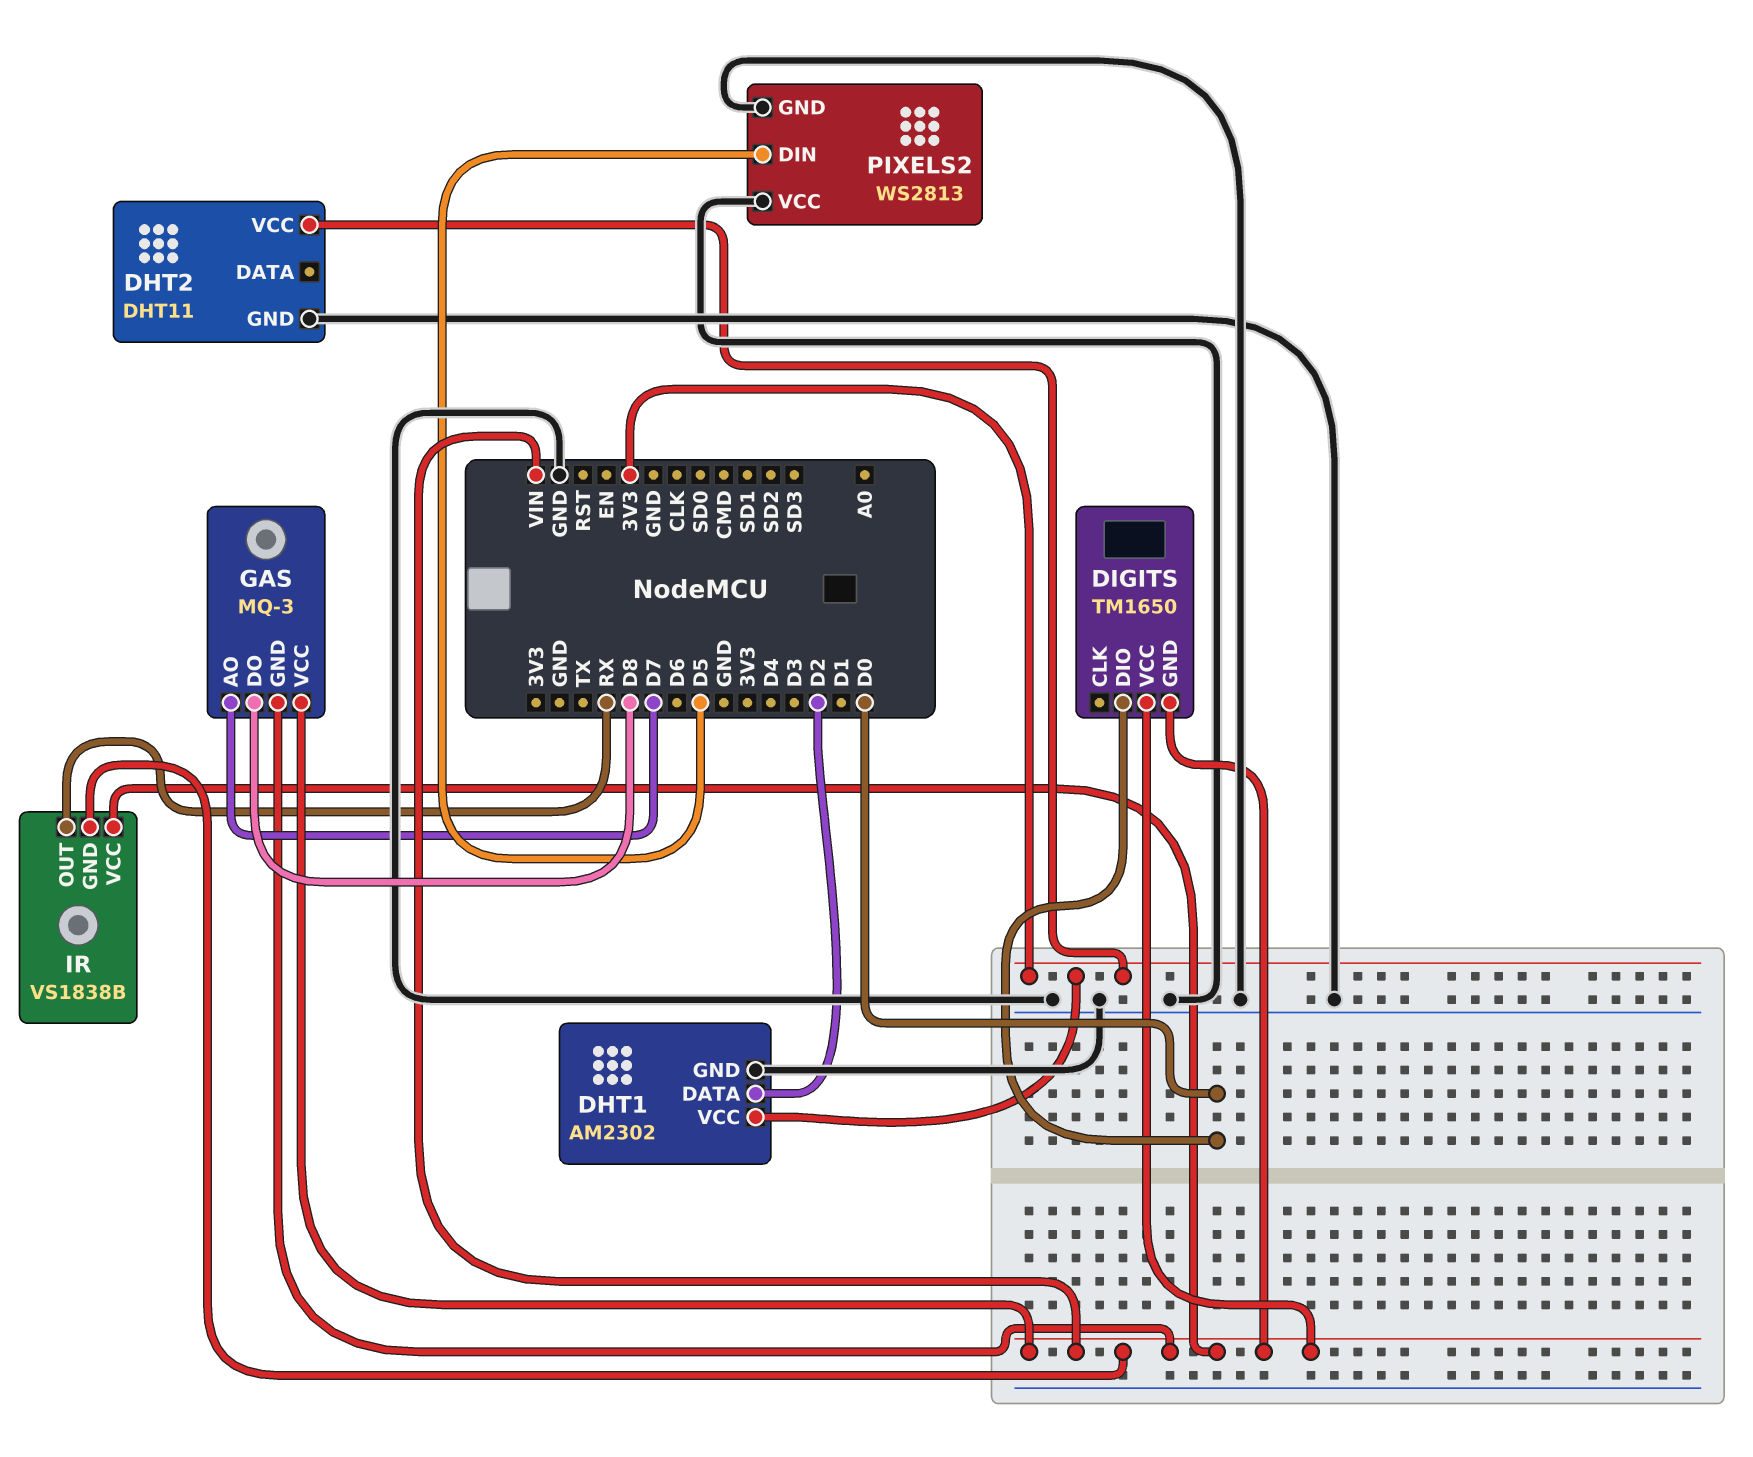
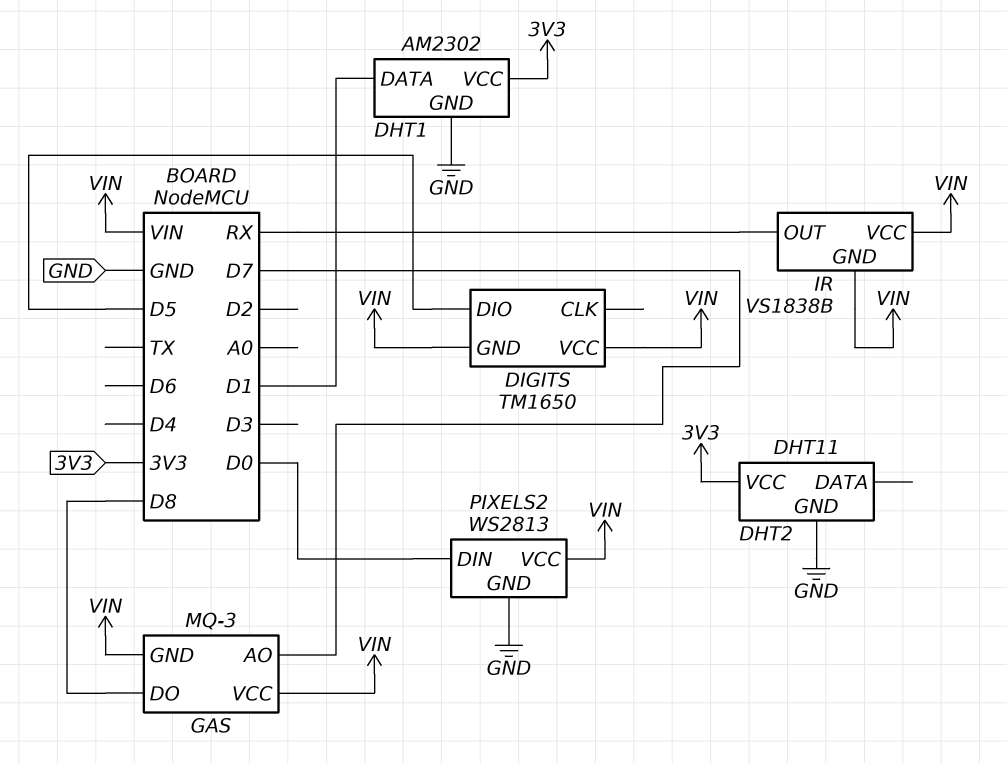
DHT1 pin DATA: D2 -> D1
DIGITS pin DIO: D0 -> D5
PIXELS2 pin DIN: D5 -> D0
PIXELS2 pin VCC: GND -> VIN

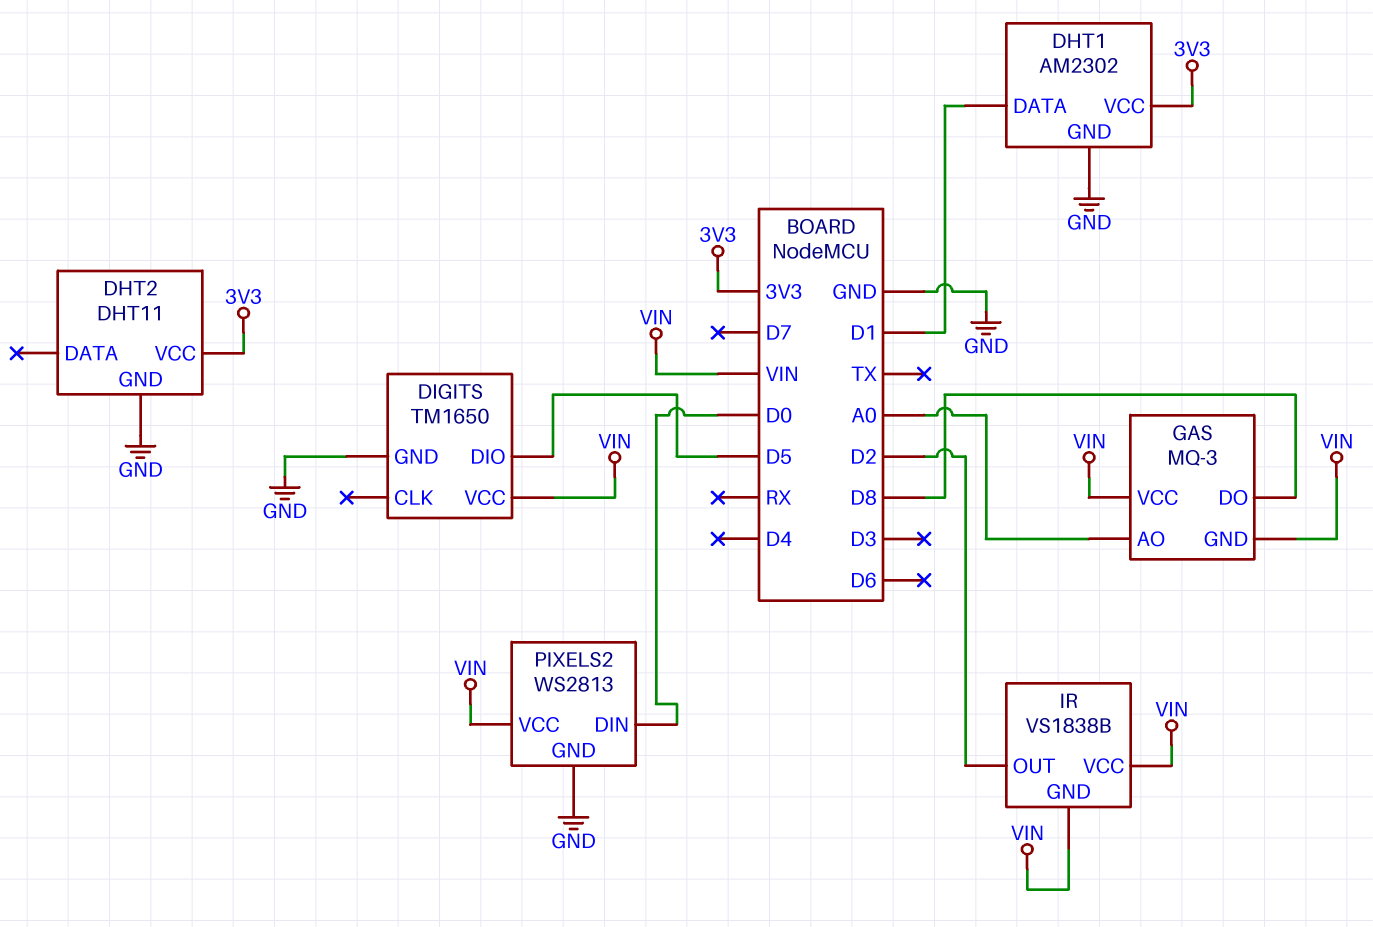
DIGITS pin GND: VIN -> GND
GAS pin AO: D7 -> A0
IR pin OUT: RX -> D2

